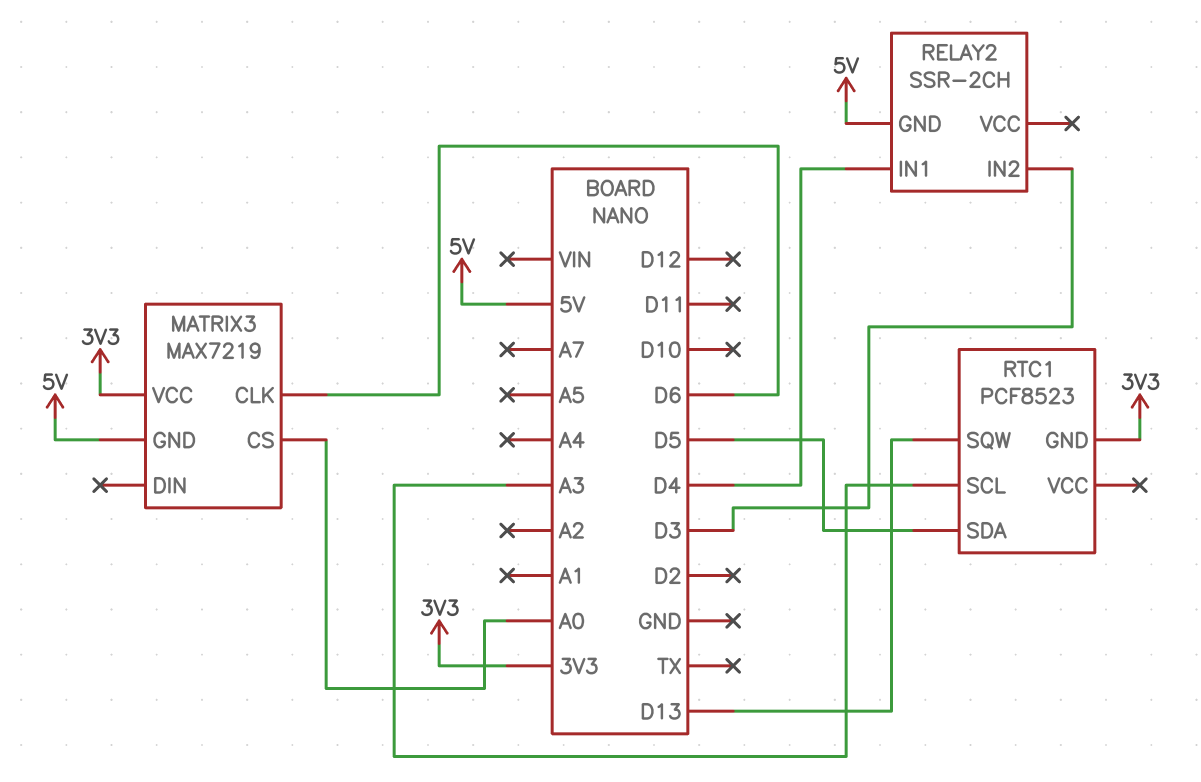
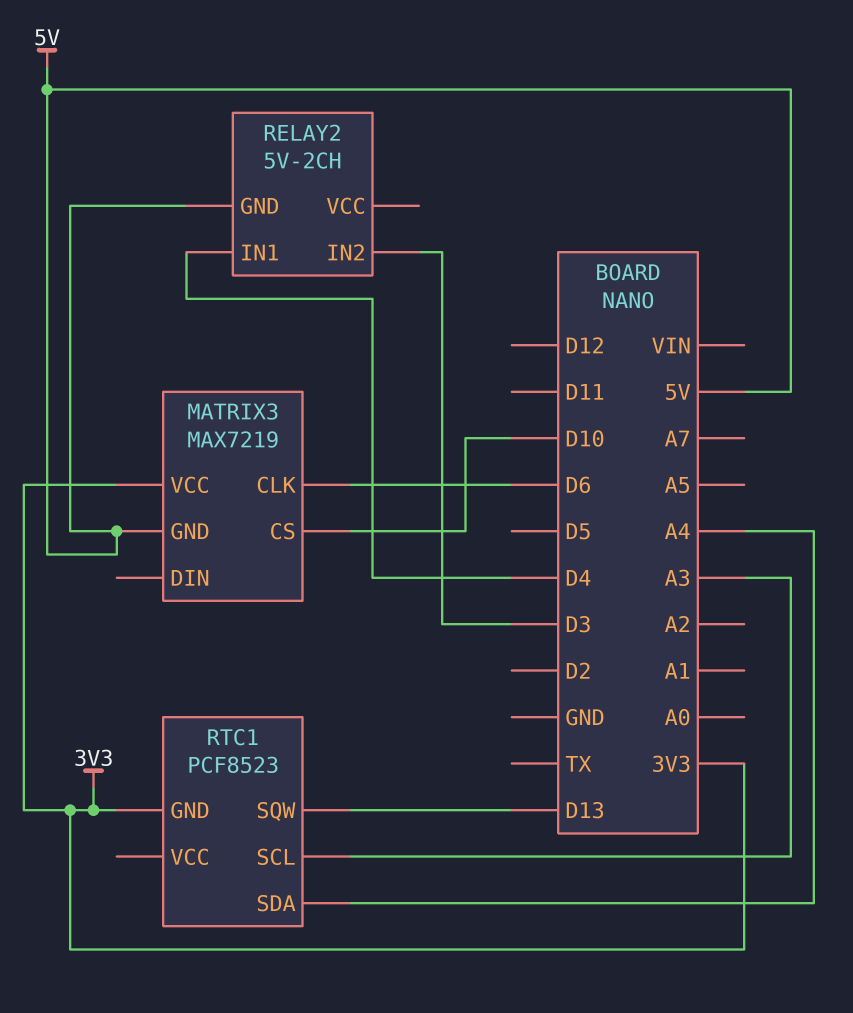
MATRIX3 pin CS: A0 -> D10
RELAY2: SSR-2CH -> 5V-2CH
RTC1 pin SDA: D5 -> A4

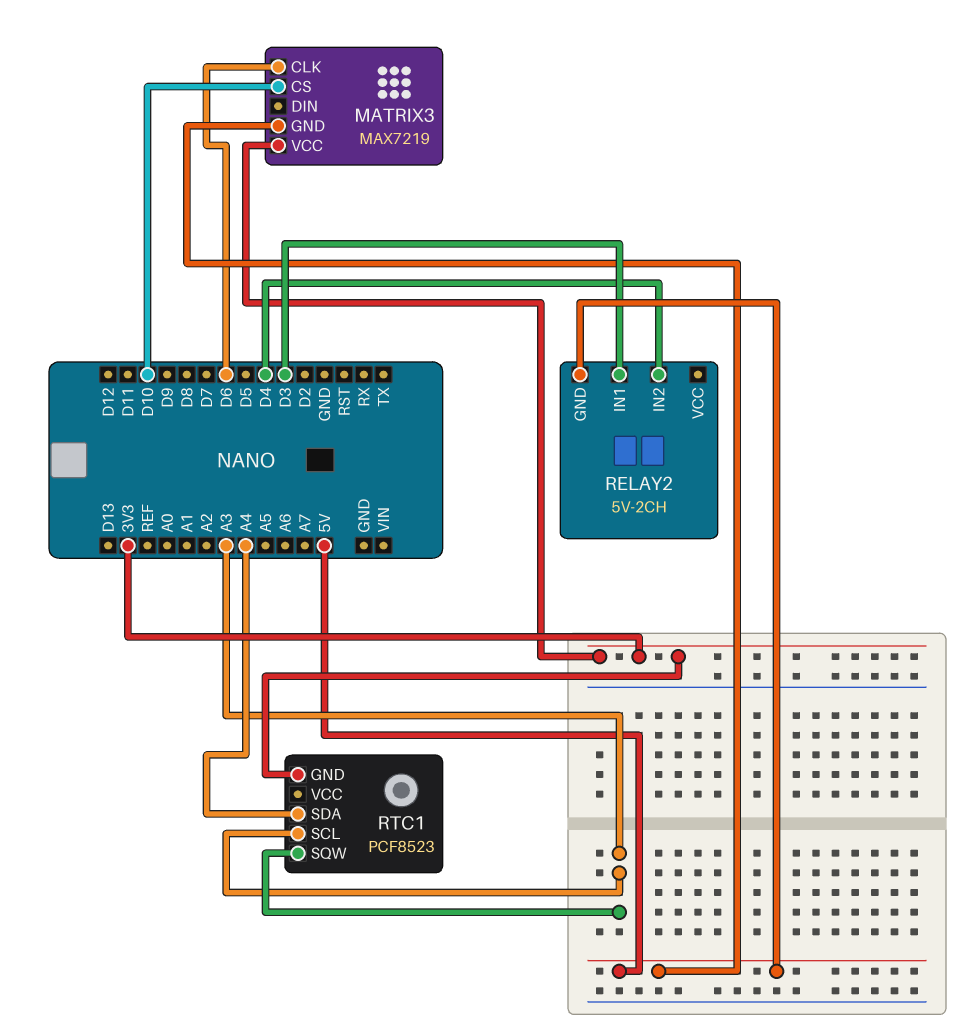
RELAY2 pin IN1: D4 -> D3
RELAY2 pin IN2: D3 -> D4
RTC1 pin SQW: D13 -> A3

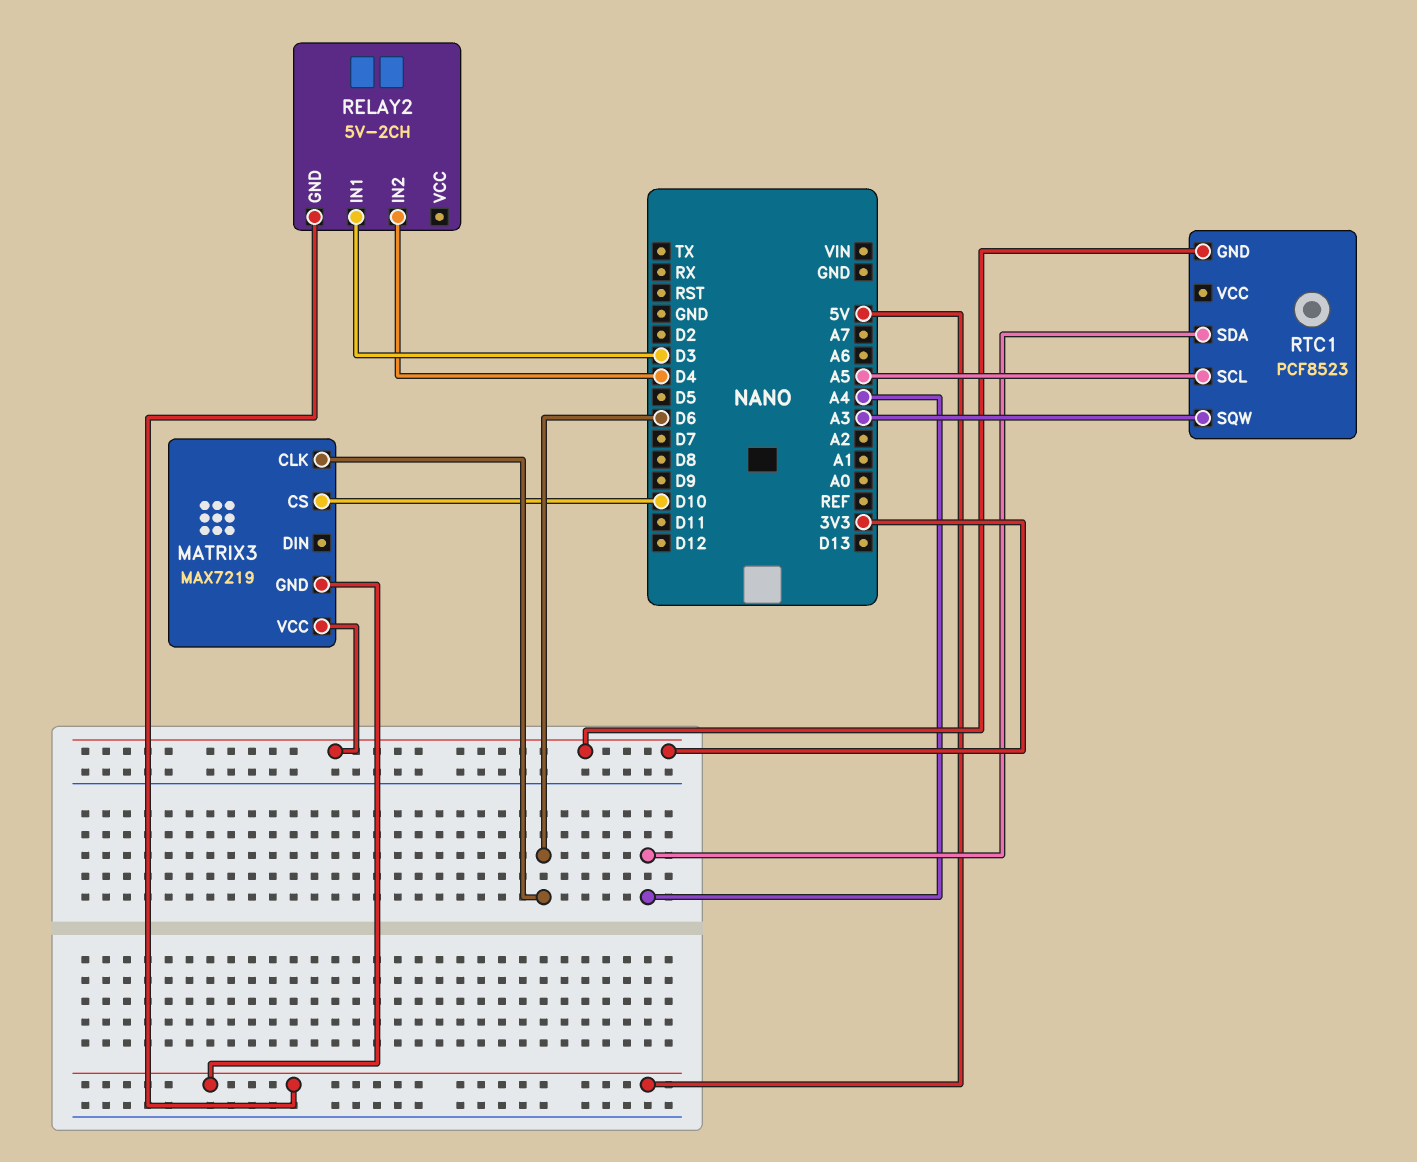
RTC1 pin SCL: A3 -> A5

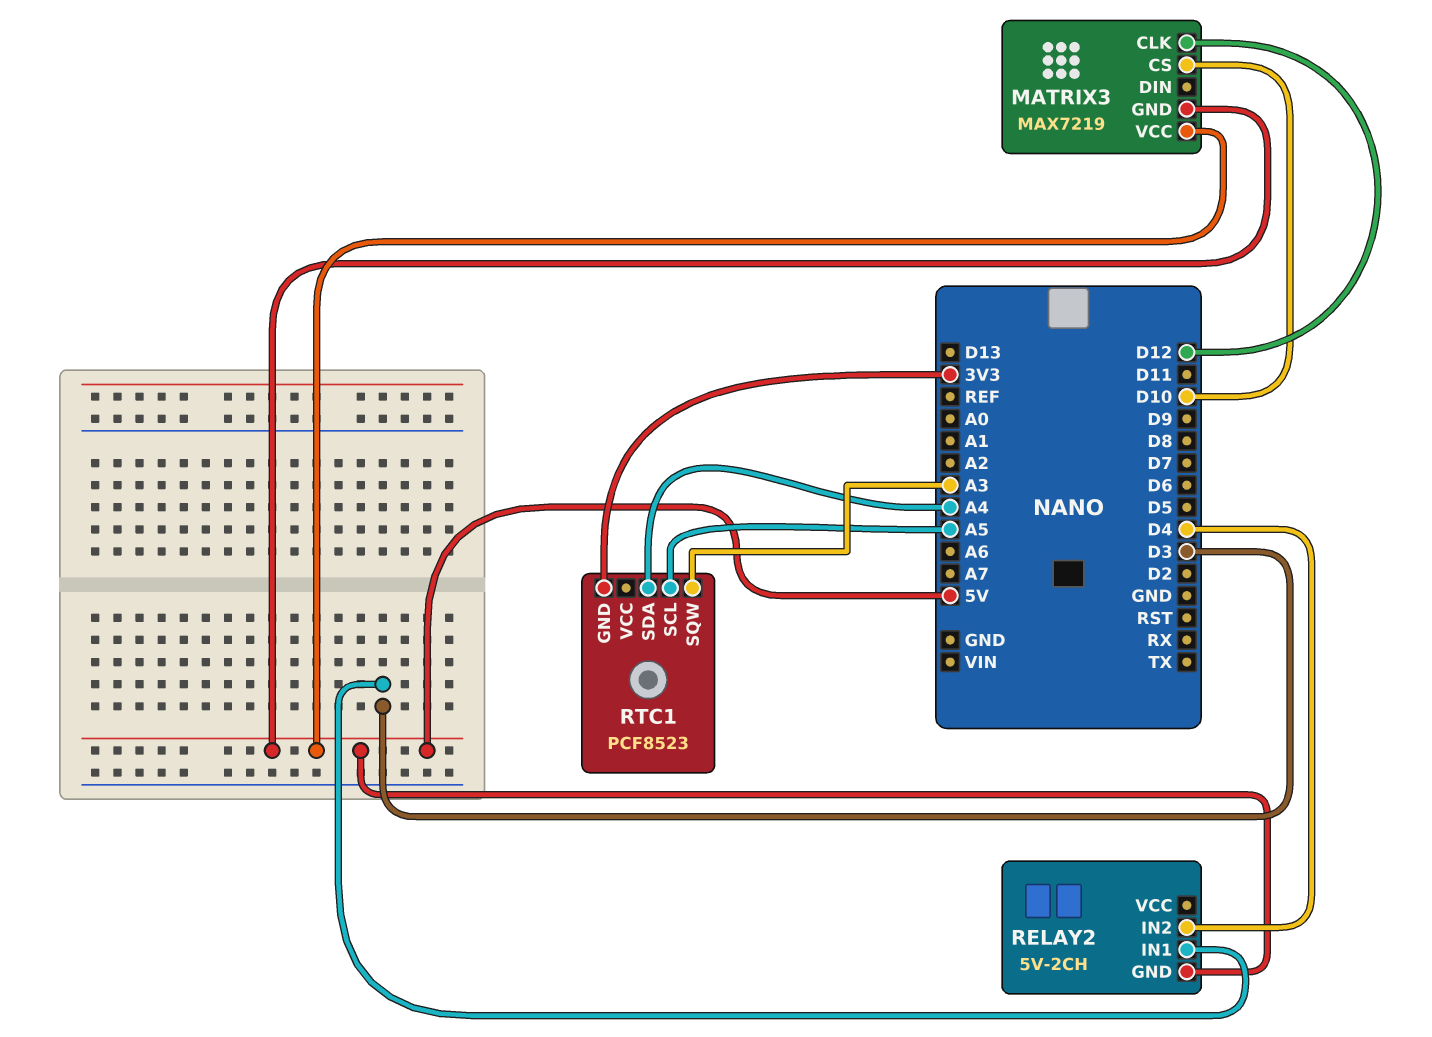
MATRIX3 pin CLK: D6 -> D12
MATRIX3 pin VCC: 3V3 -> 5V

